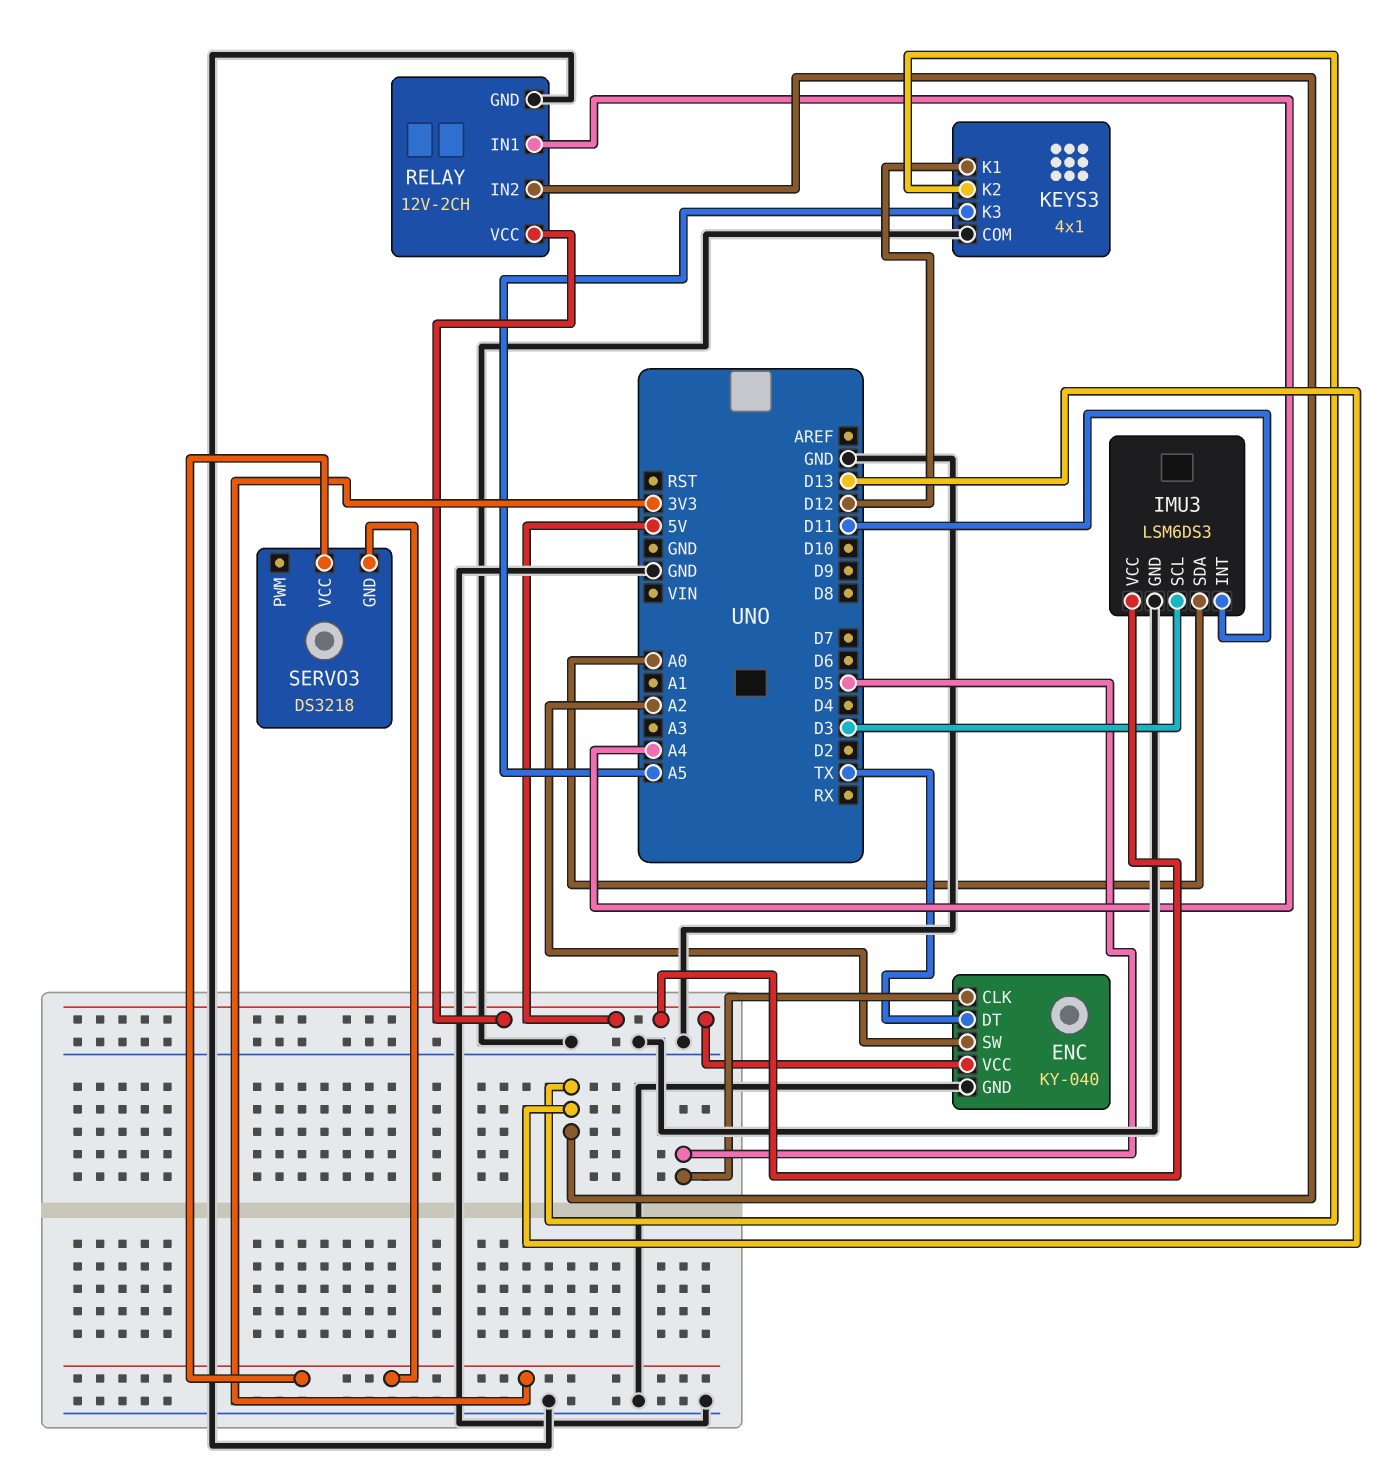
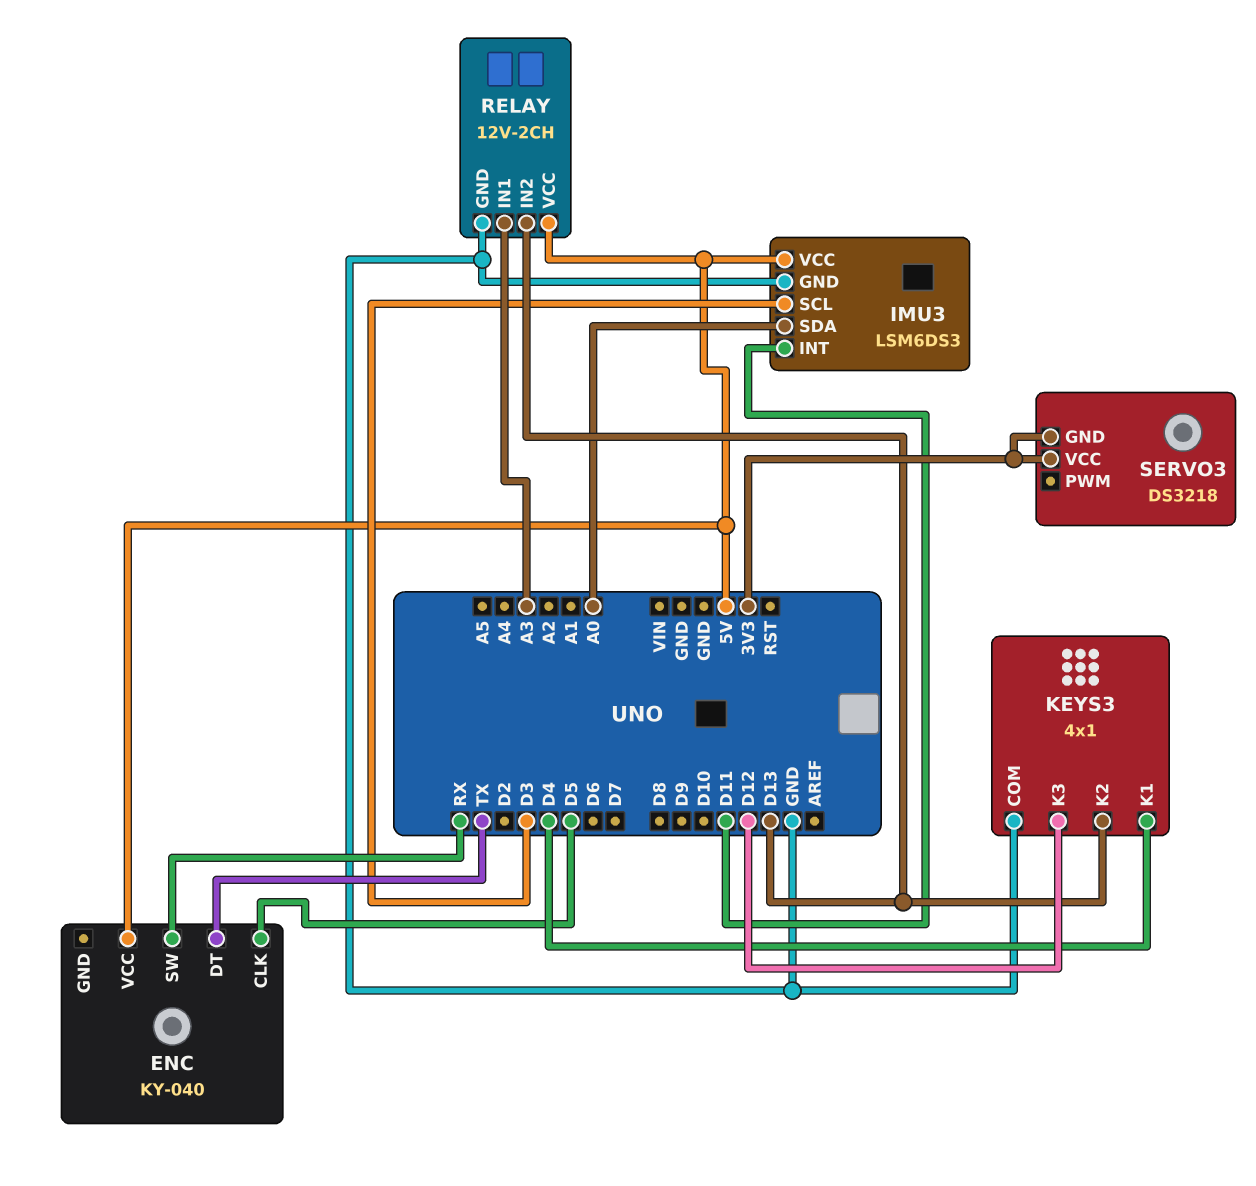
ENC pin GND: GND -> none
ENC pin SW: A2 -> RX
KEYS3 pin K1: D12 -> D4
KEYS3 pin K3: A5 -> D12
RELAY pin IN1: A4 -> A3

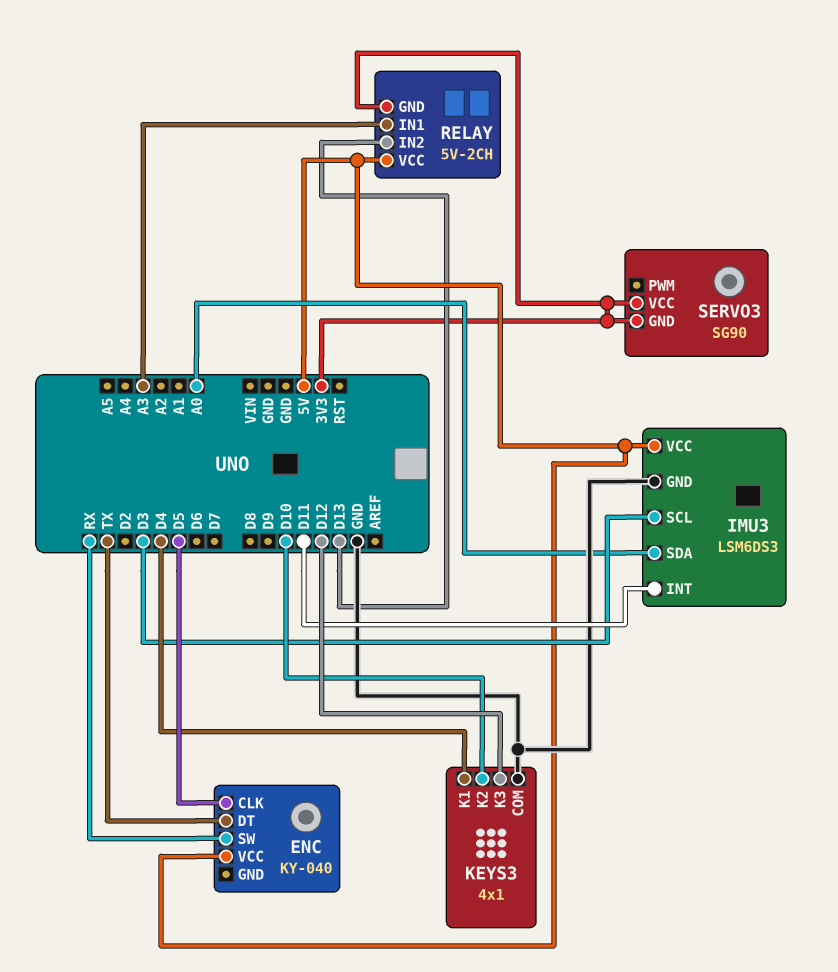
KEYS3 pin K2: D13 -> D10
RELAY: 12V-2CH -> 5V-2CH
RELAY pin GND: GND -> 3V3
SERVO3: DS3218 -> SG90

